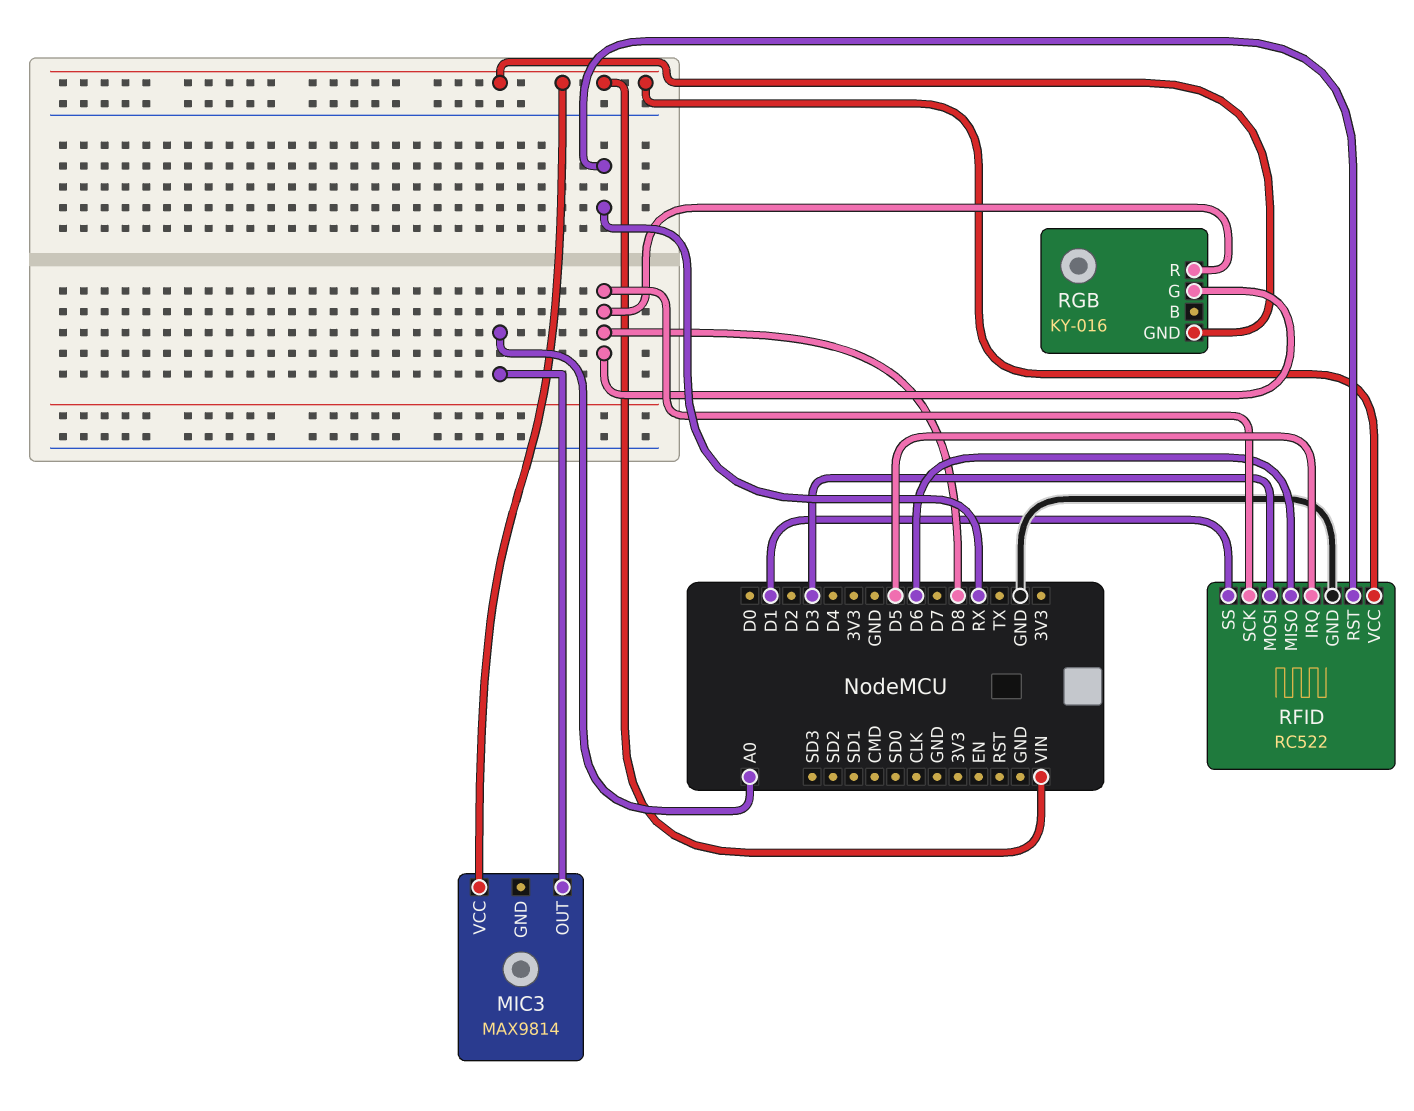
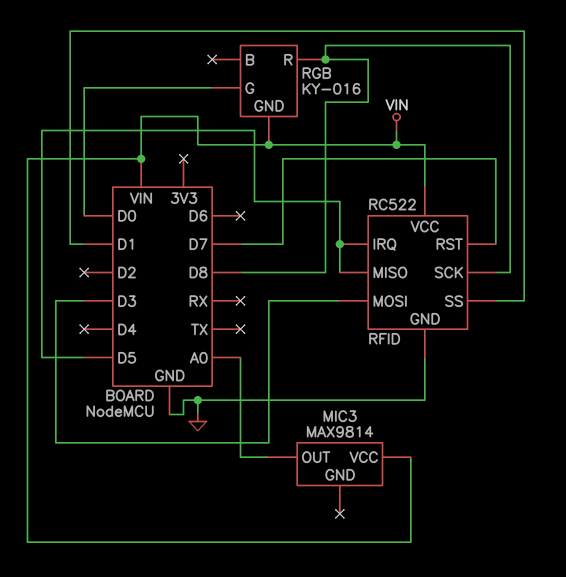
RFID pin MISO: D6 -> D5
RFID pin RST: RX -> D7
RGB pin G: D8 -> D0

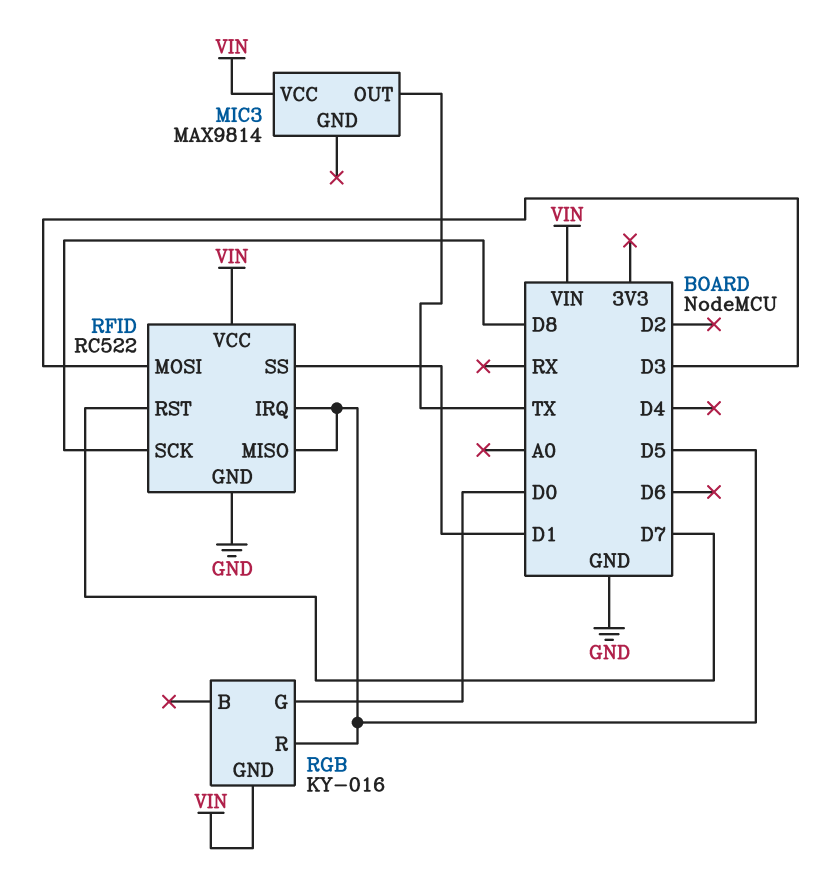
MIC3 pin OUT: A0 -> TX
RGB pin R: D8 -> D5

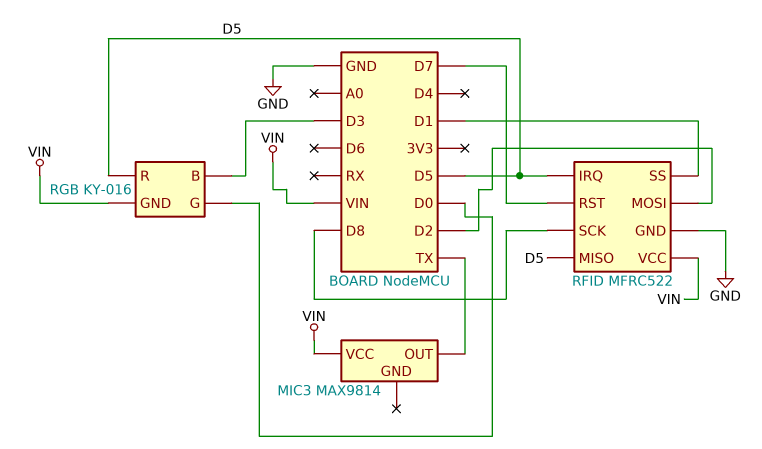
RFID: RC522 -> MFRC522
RFID pin MOSI: D3 -> D2
RGB pin B: none -> D3

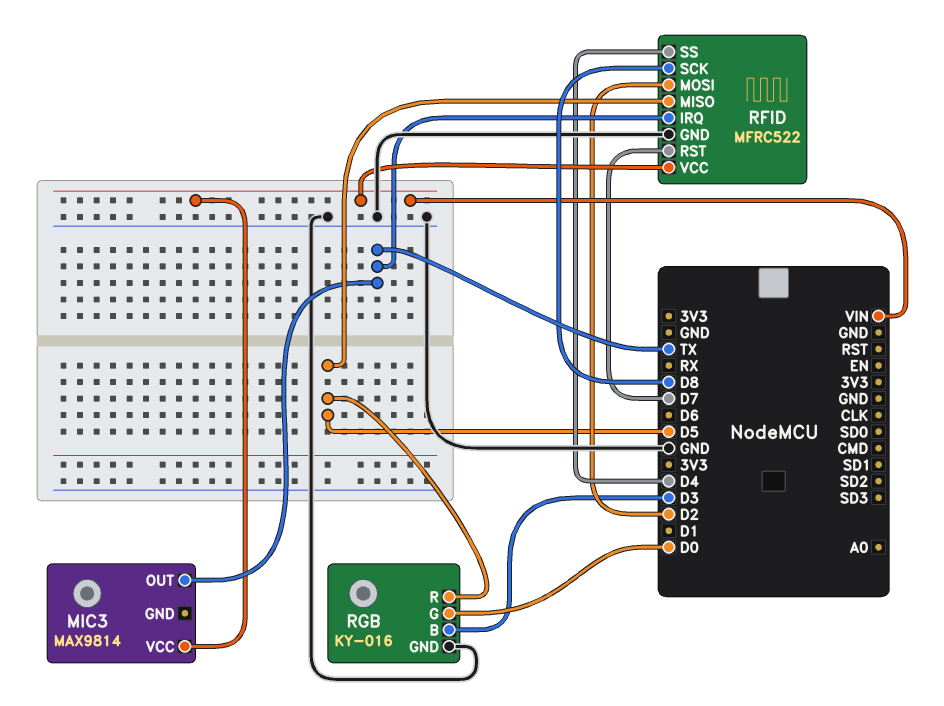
RFID pin IRQ: D5 -> TX
RFID pin SS: D1 -> D4
RGB pin GND: VIN -> GND

